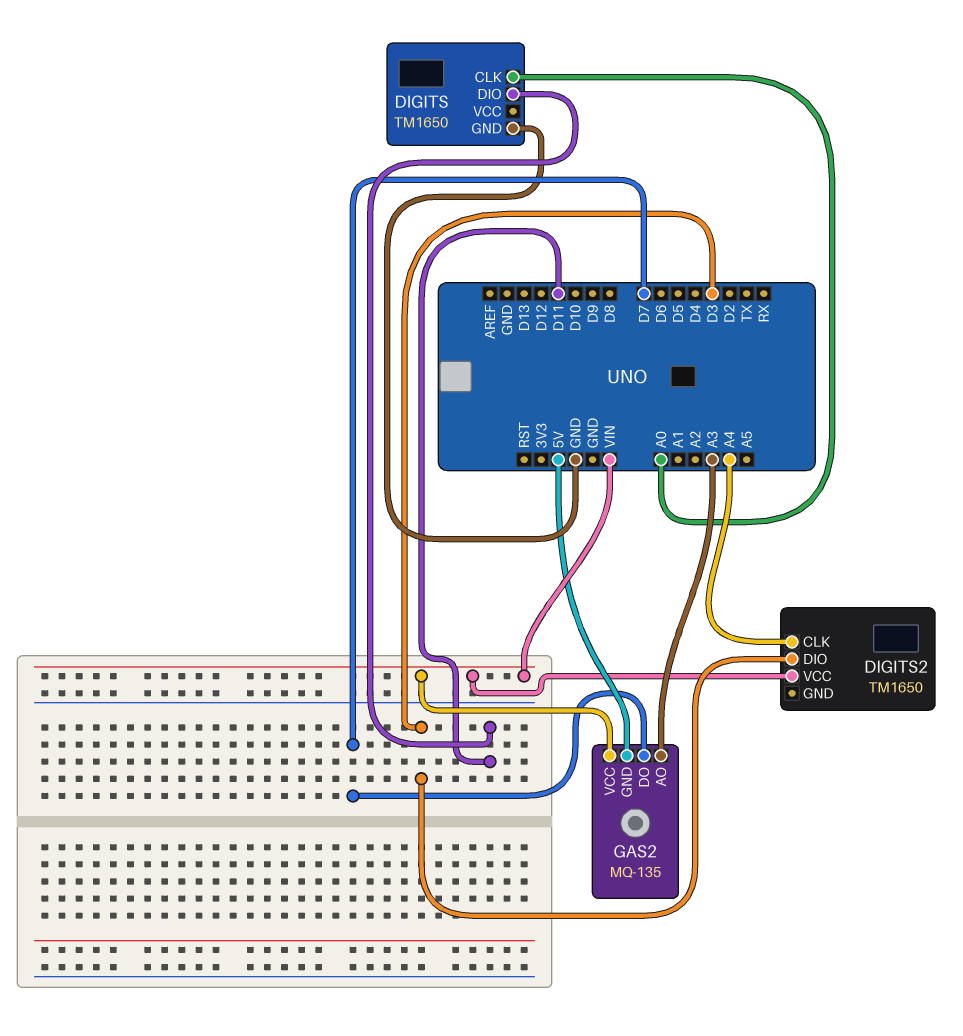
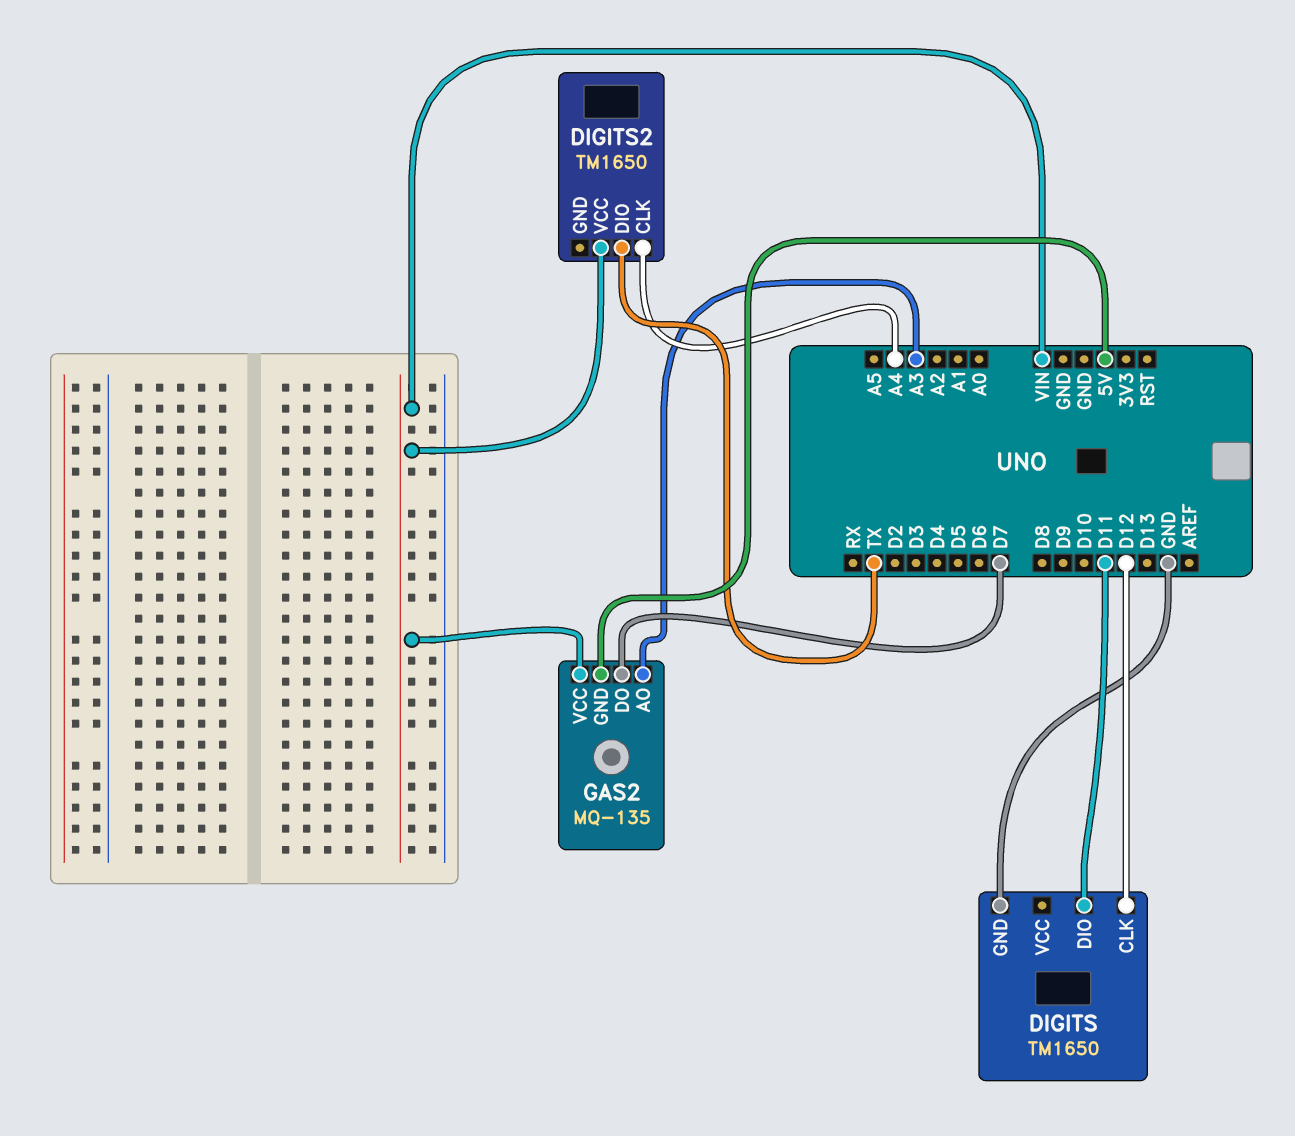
DIGITS pin CLK: A0 -> D12
DIGITS2 pin DIO: D3 -> TX

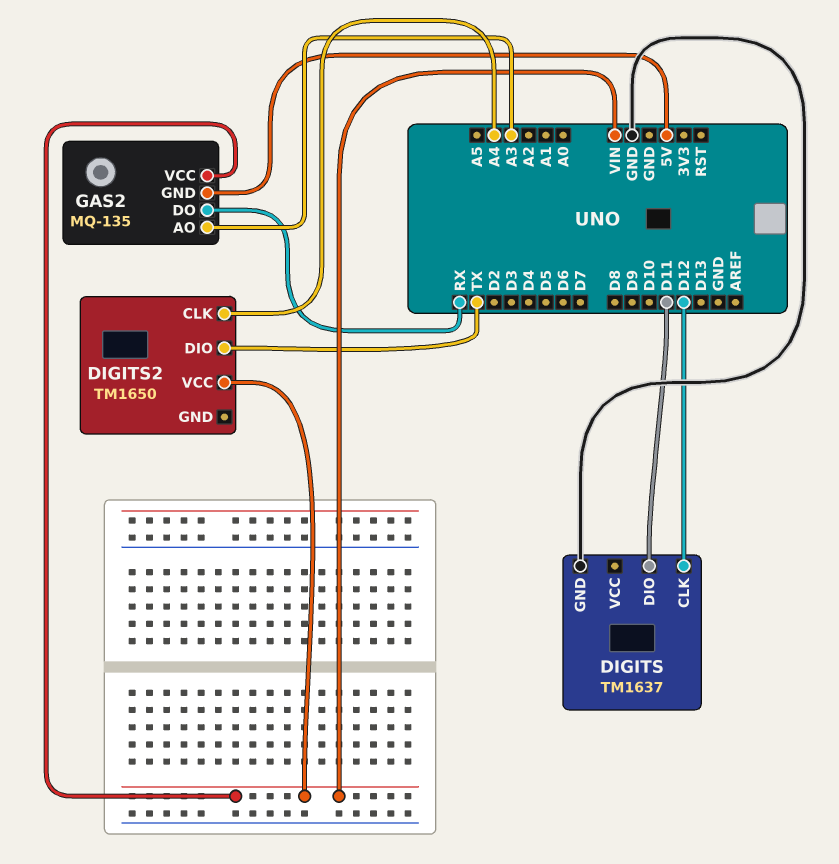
DIGITS: TM1650 -> TM1637
GAS2 pin DO: D7 -> RX

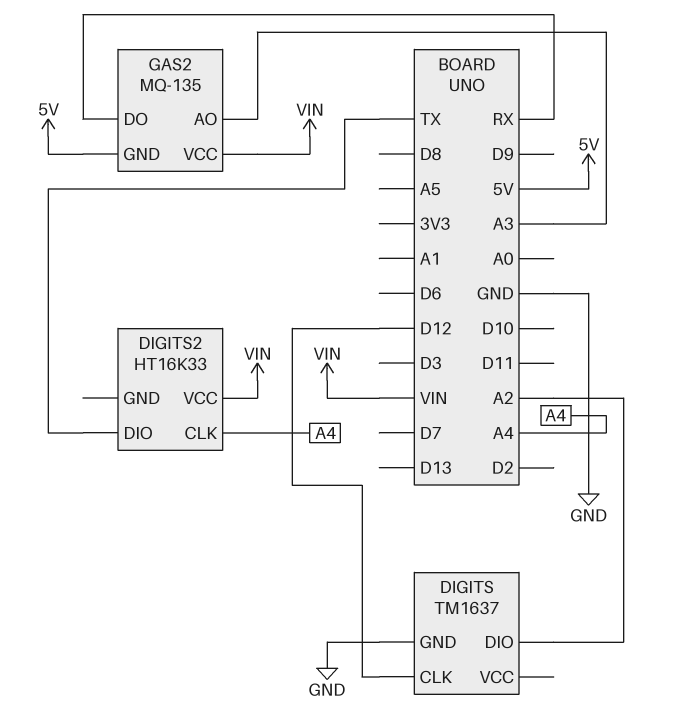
DIGITS pin DIO: D11 -> A2
DIGITS2: TM1650 -> HT16K33

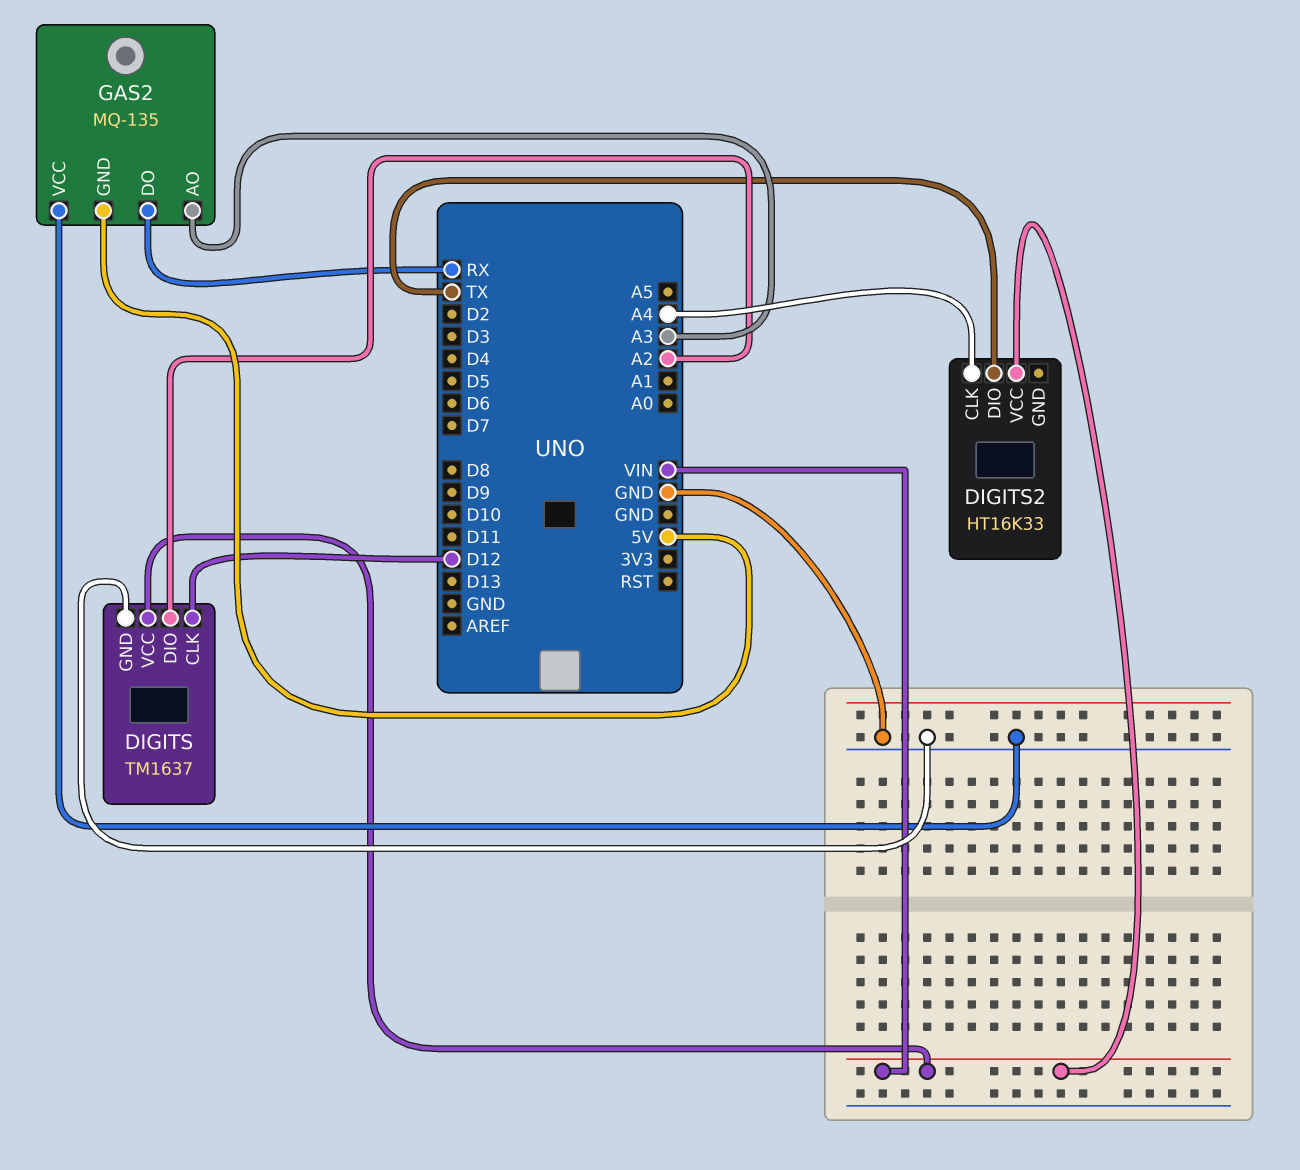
DIGITS pin VCC: none -> VIN
GAS2 pin VCC: VIN -> GND

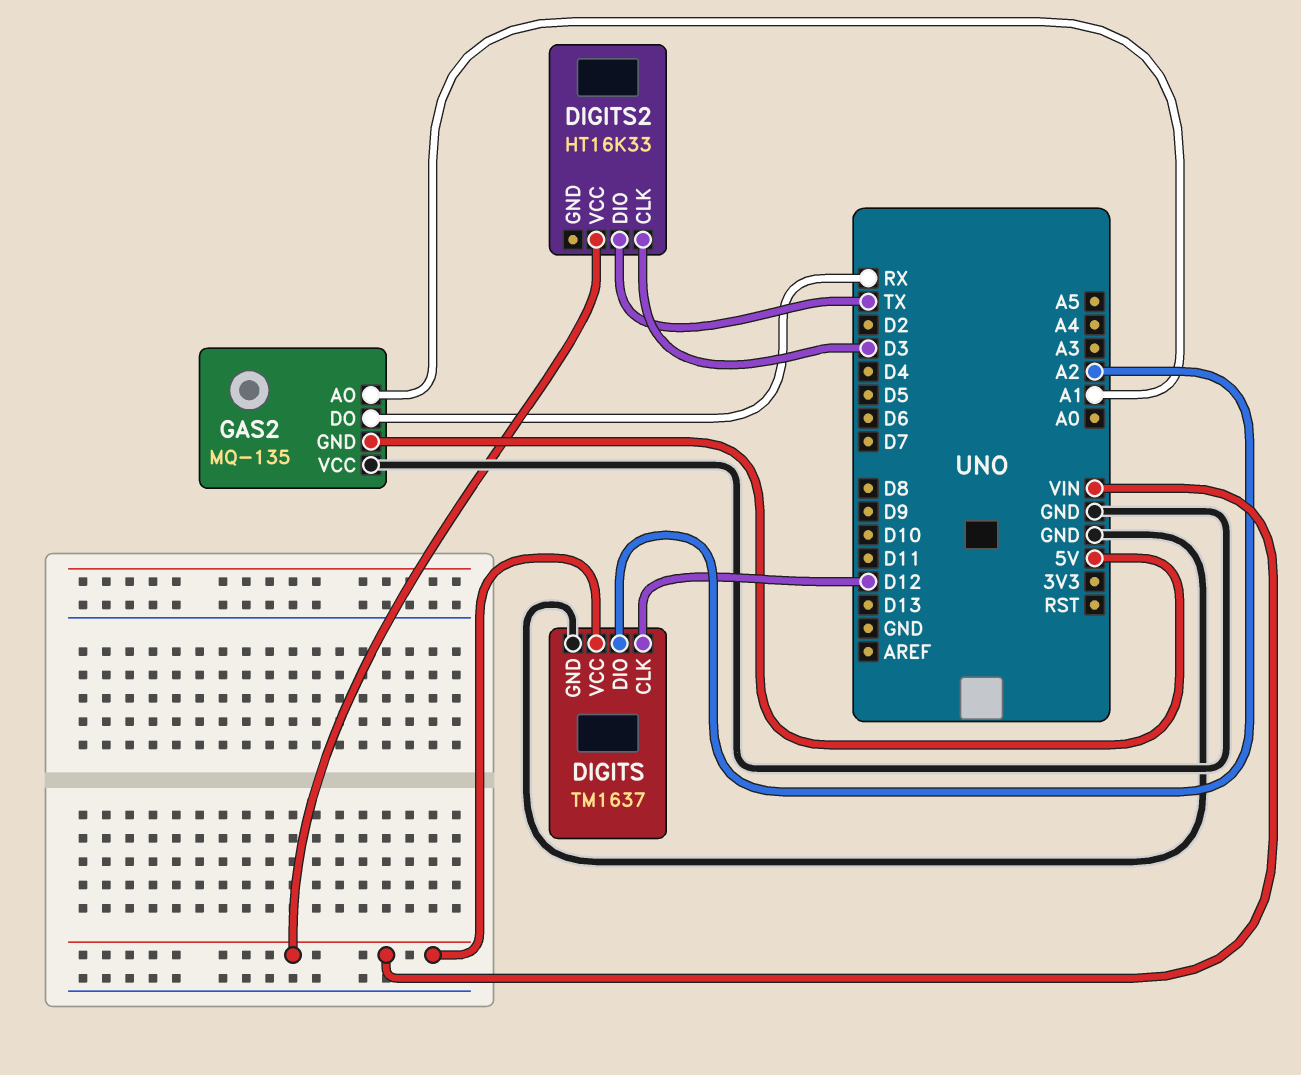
DIGITS2 pin CLK: A4 -> D3
GAS2 pin AO: A3 -> A1

